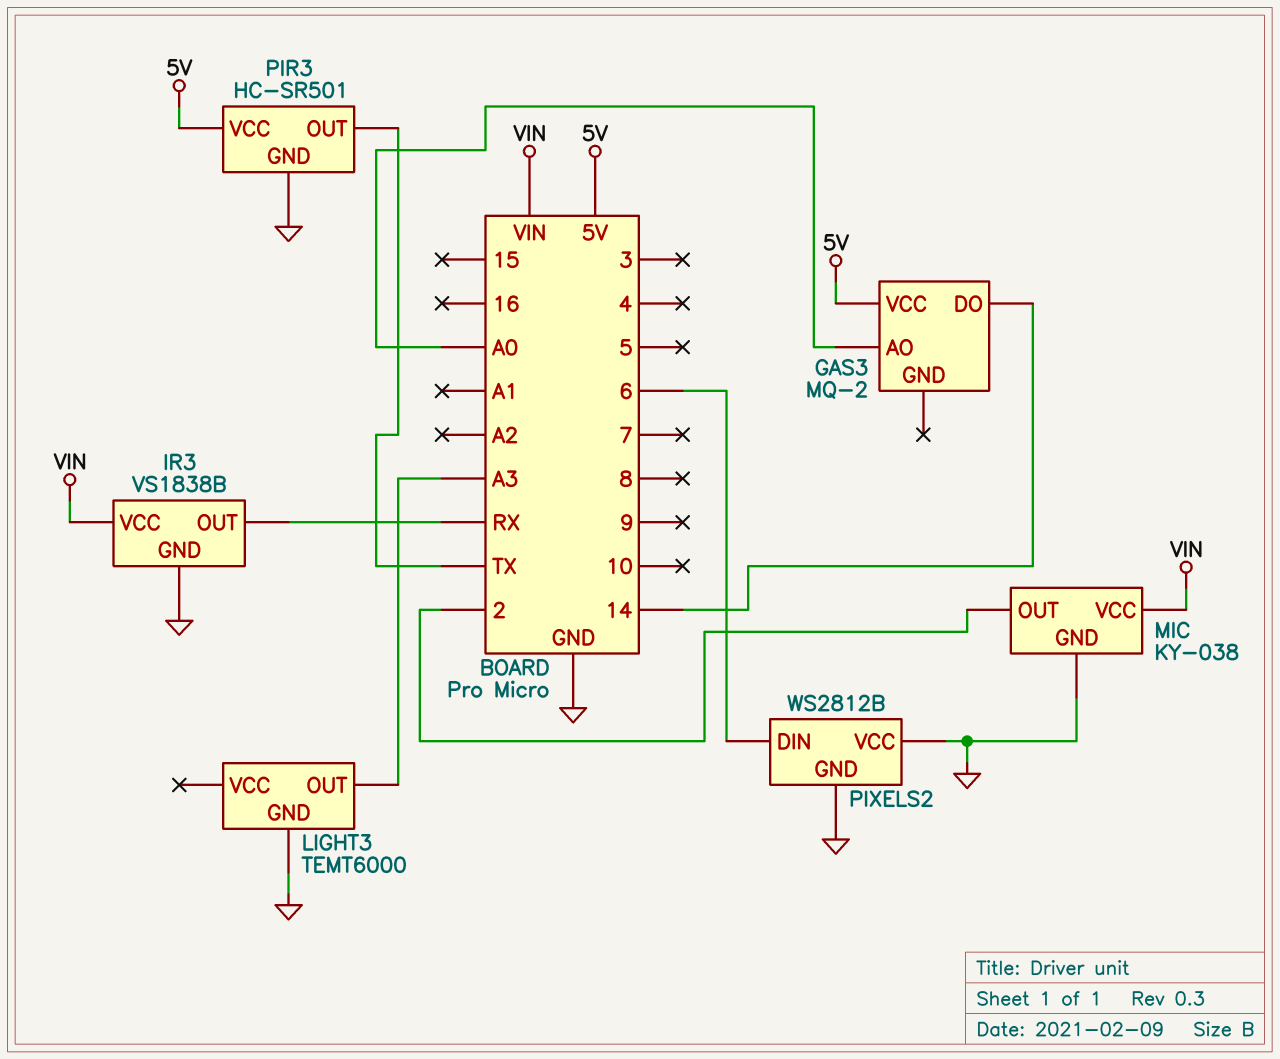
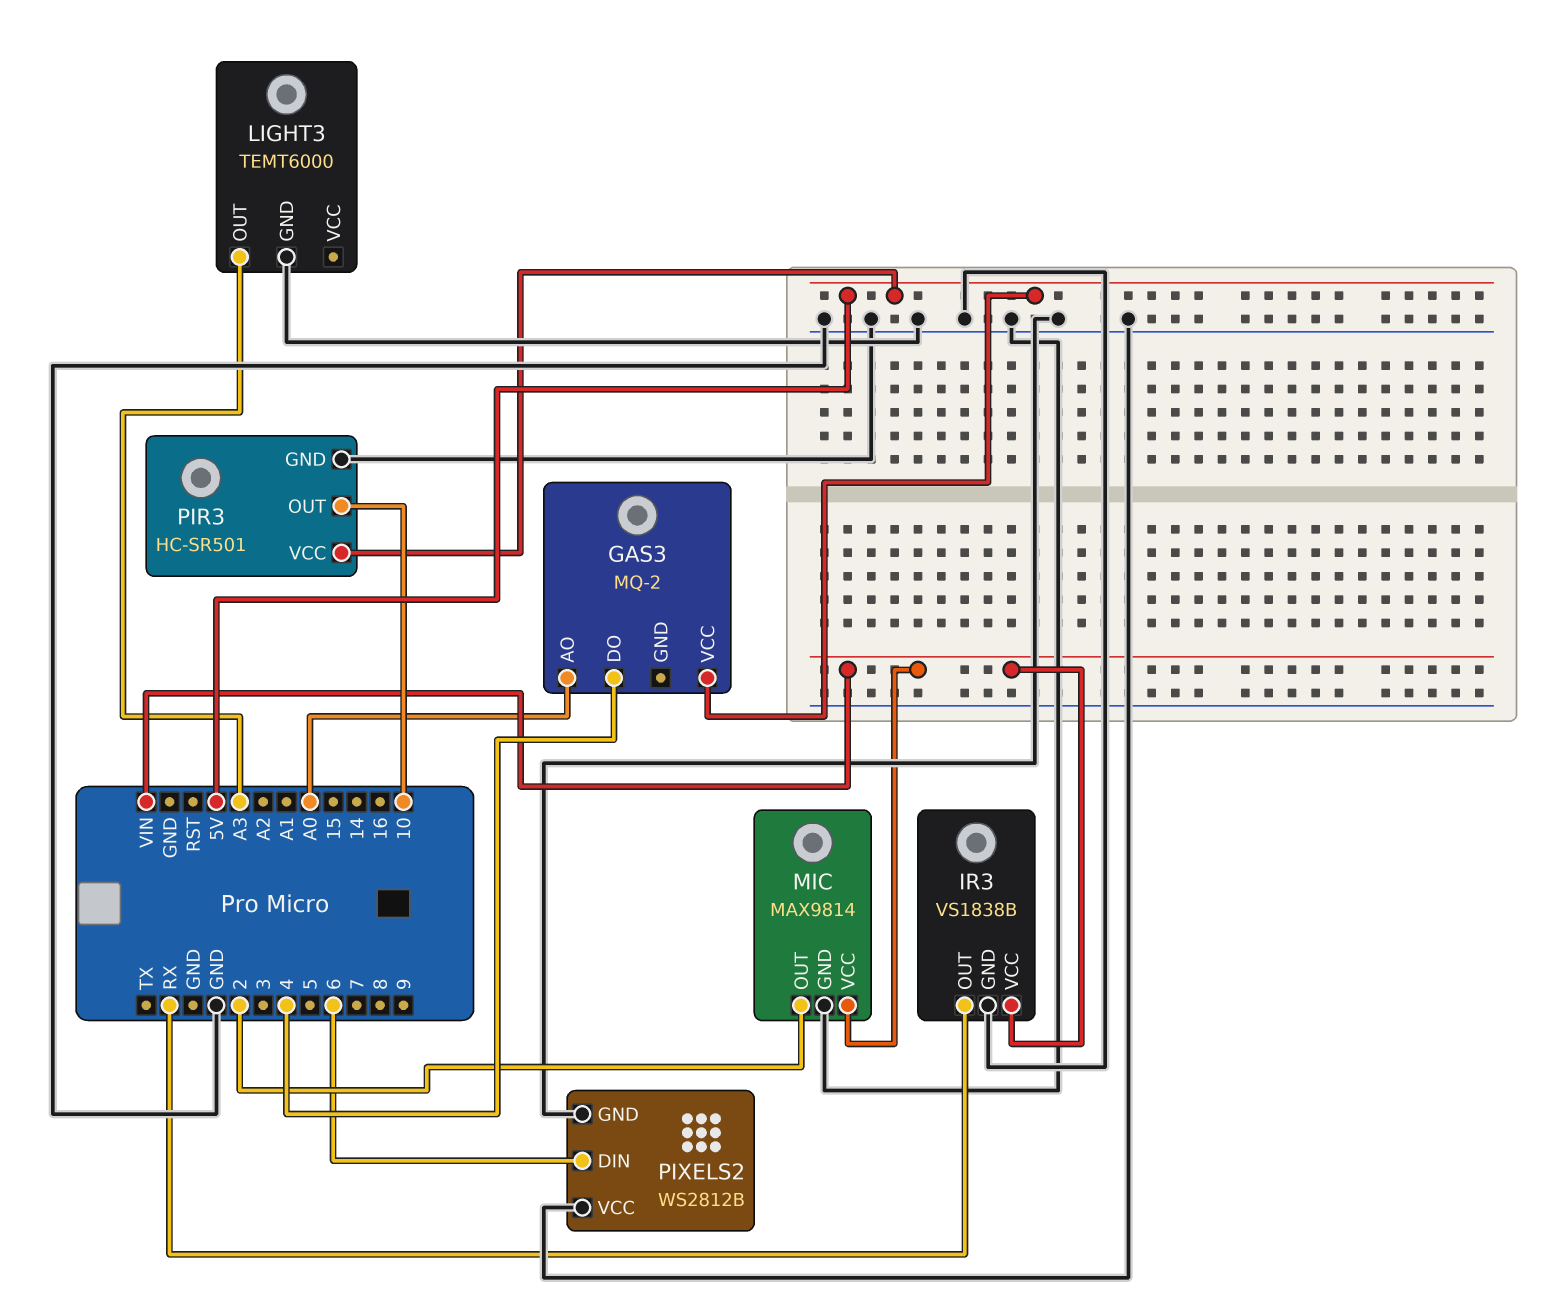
GAS3 pin DO: 14 -> 4
MIC: KY-038 -> MAX9814
PIR3 pin OUT: TX -> 10

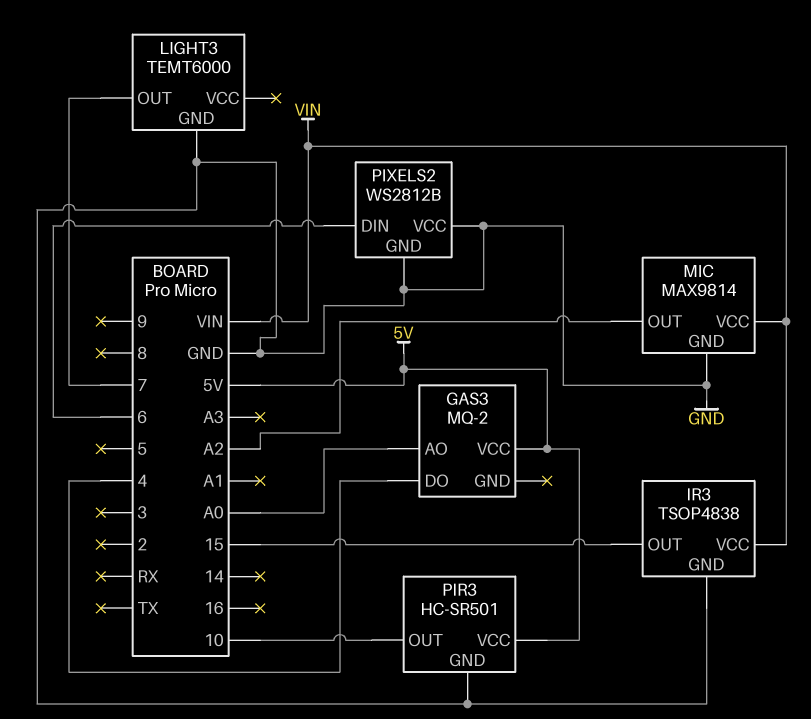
IR3: VS1838B -> TSOP4838
IR3 pin OUT: RX -> 15
LIGHT3 pin OUT: A3 -> 7
MIC pin OUT: 2 -> A2

